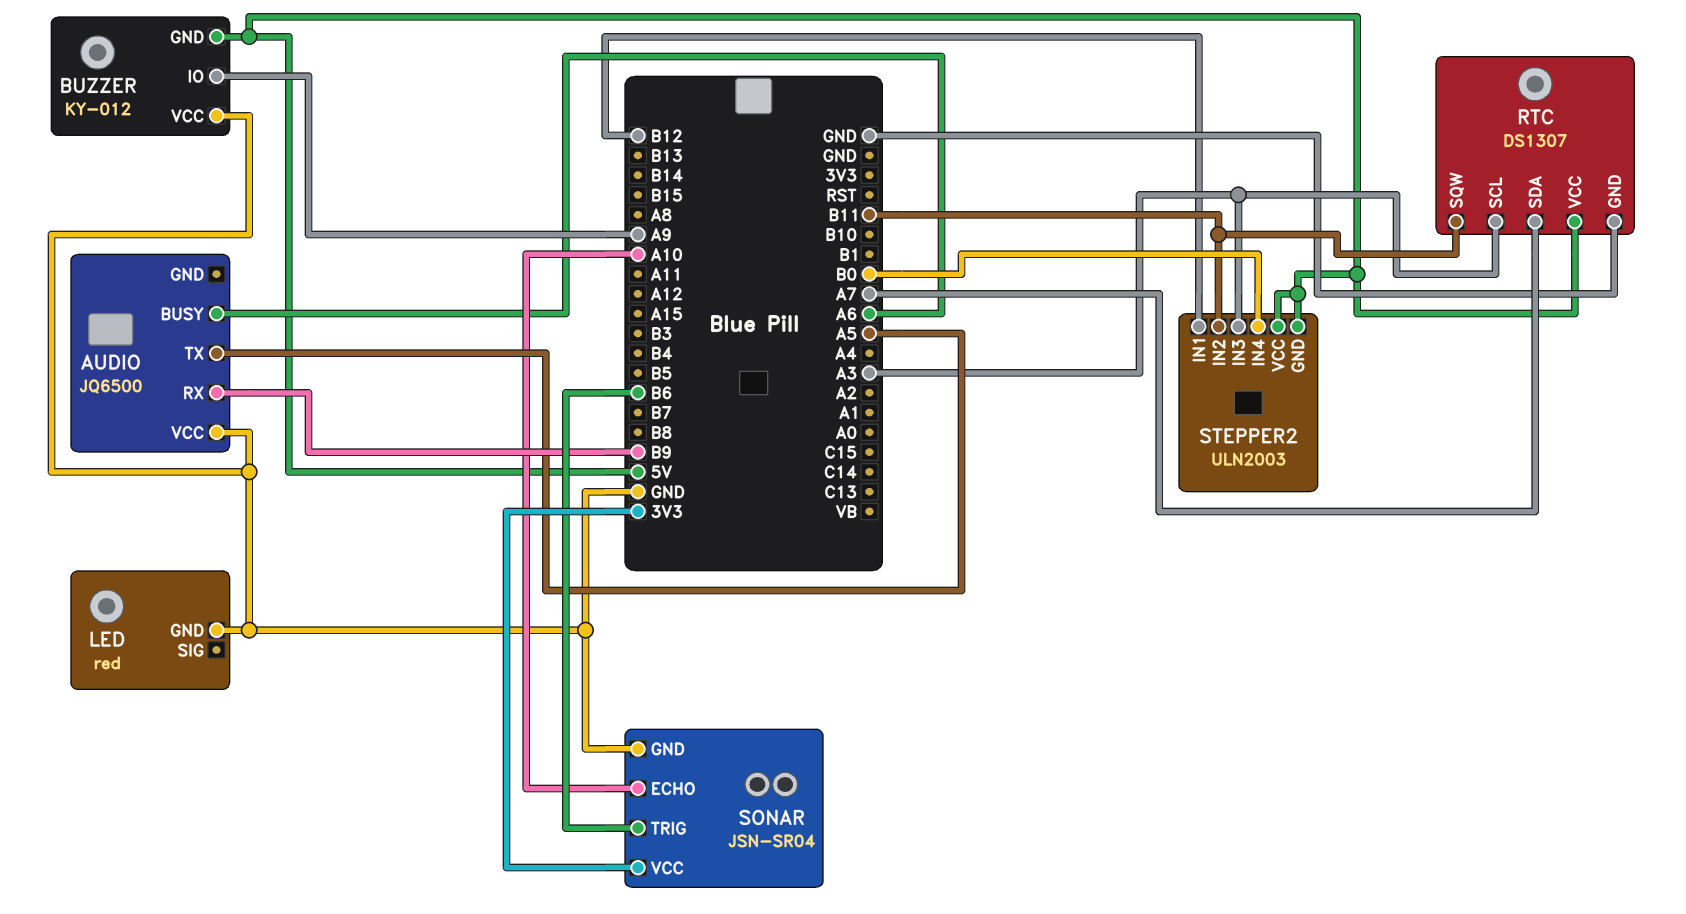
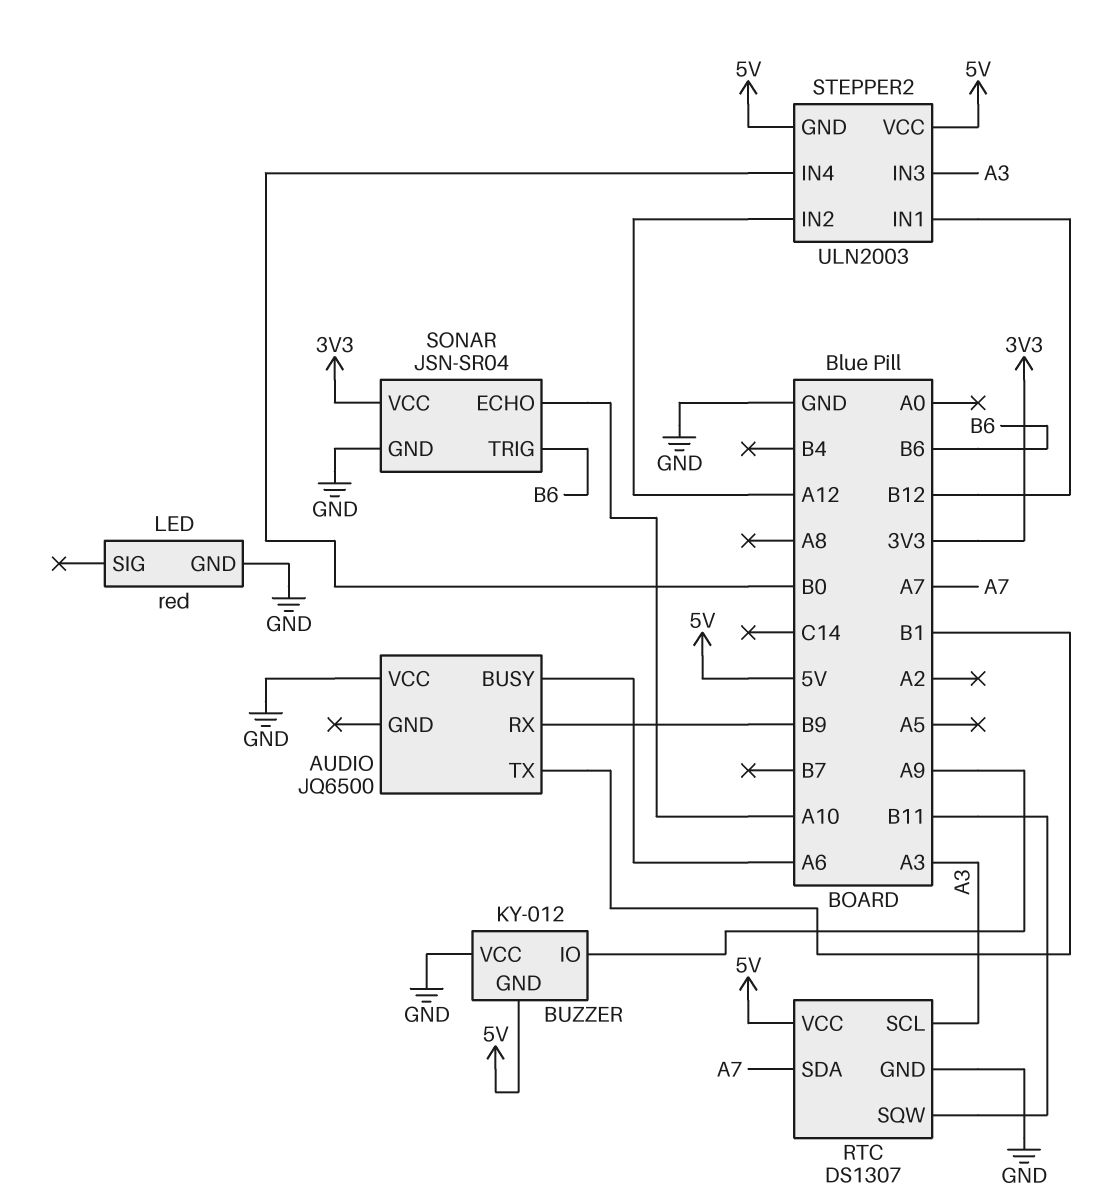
AUDIO pin TX: A5 -> B1
STEPPER2 pin IN2: B11 -> A12

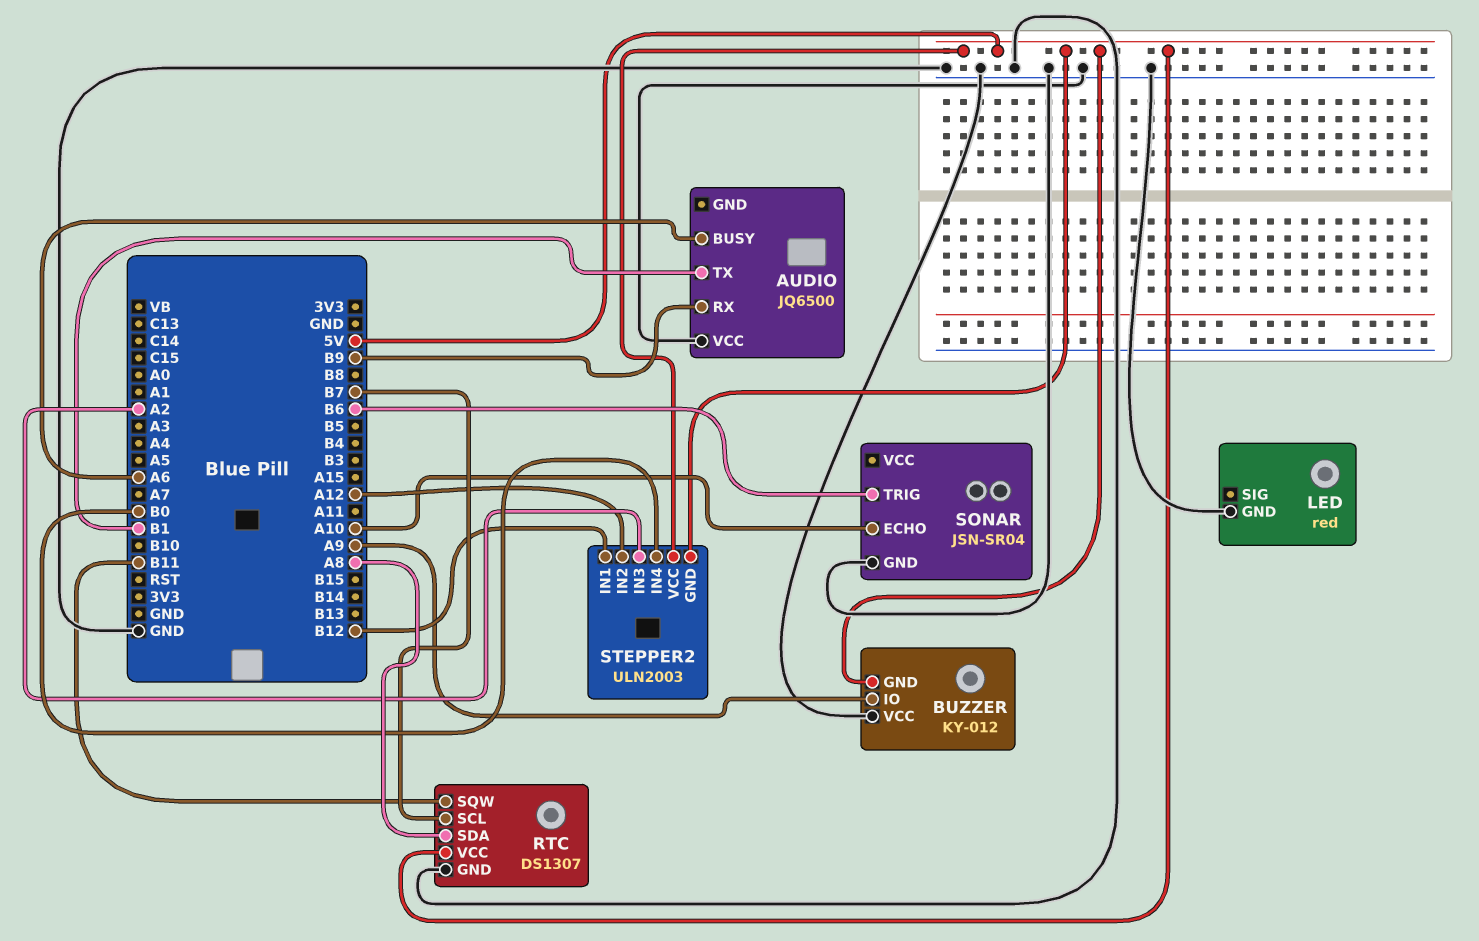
RTC pin SCL: A3 -> B7
RTC pin SDA: A7 -> A8
SONAR pin VCC: 3V3 -> none
STEPPER2 pin IN3: A3 -> A2

